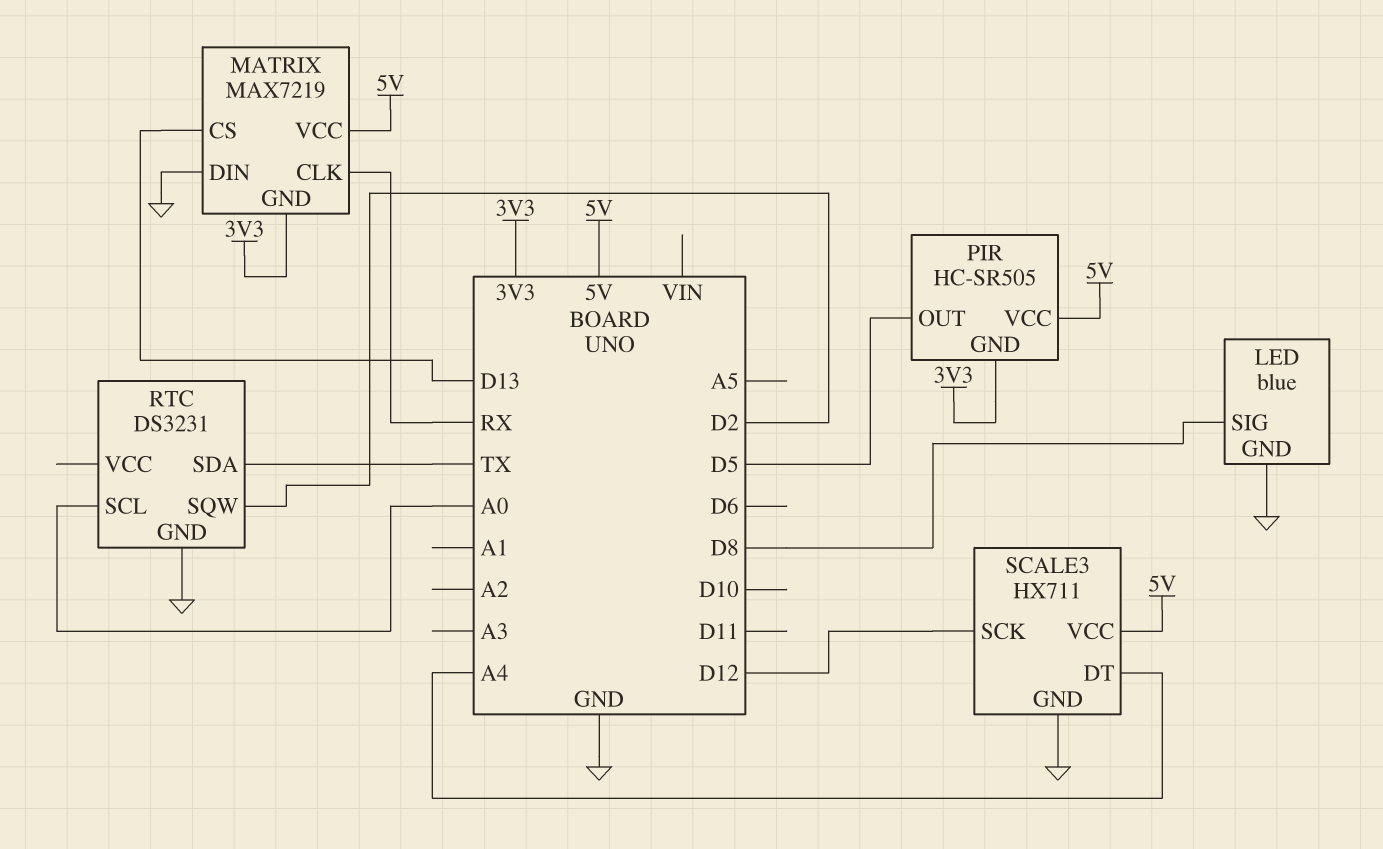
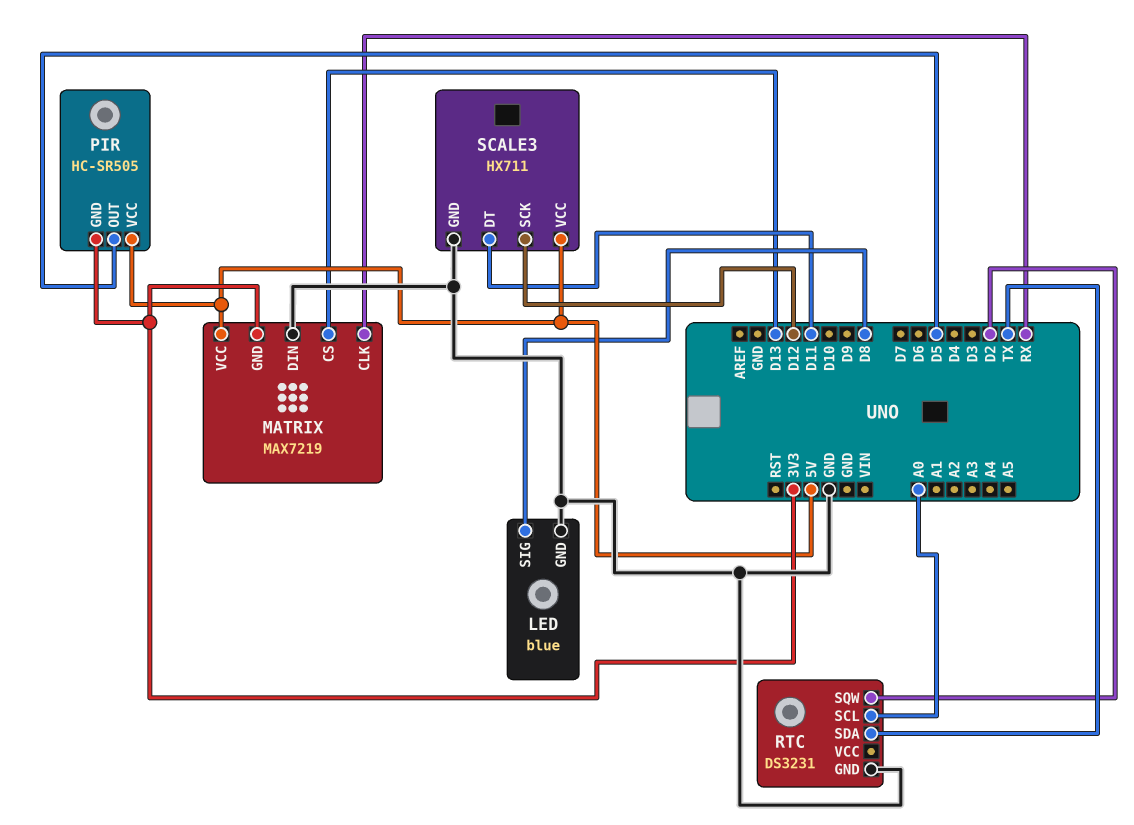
SCALE3 pin DT: A4 -> D11

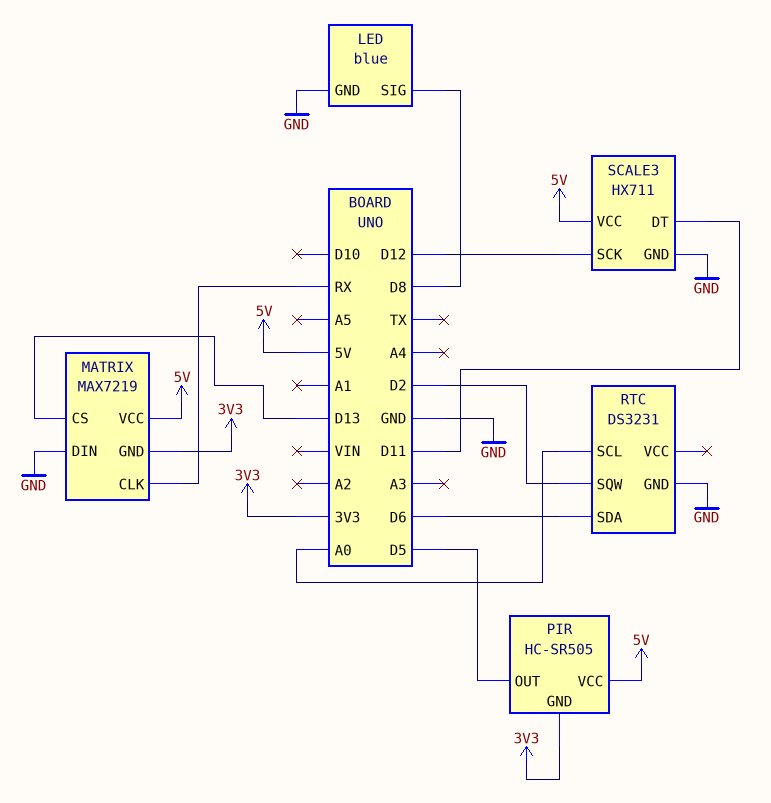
RTC pin SDA: TX -> D6

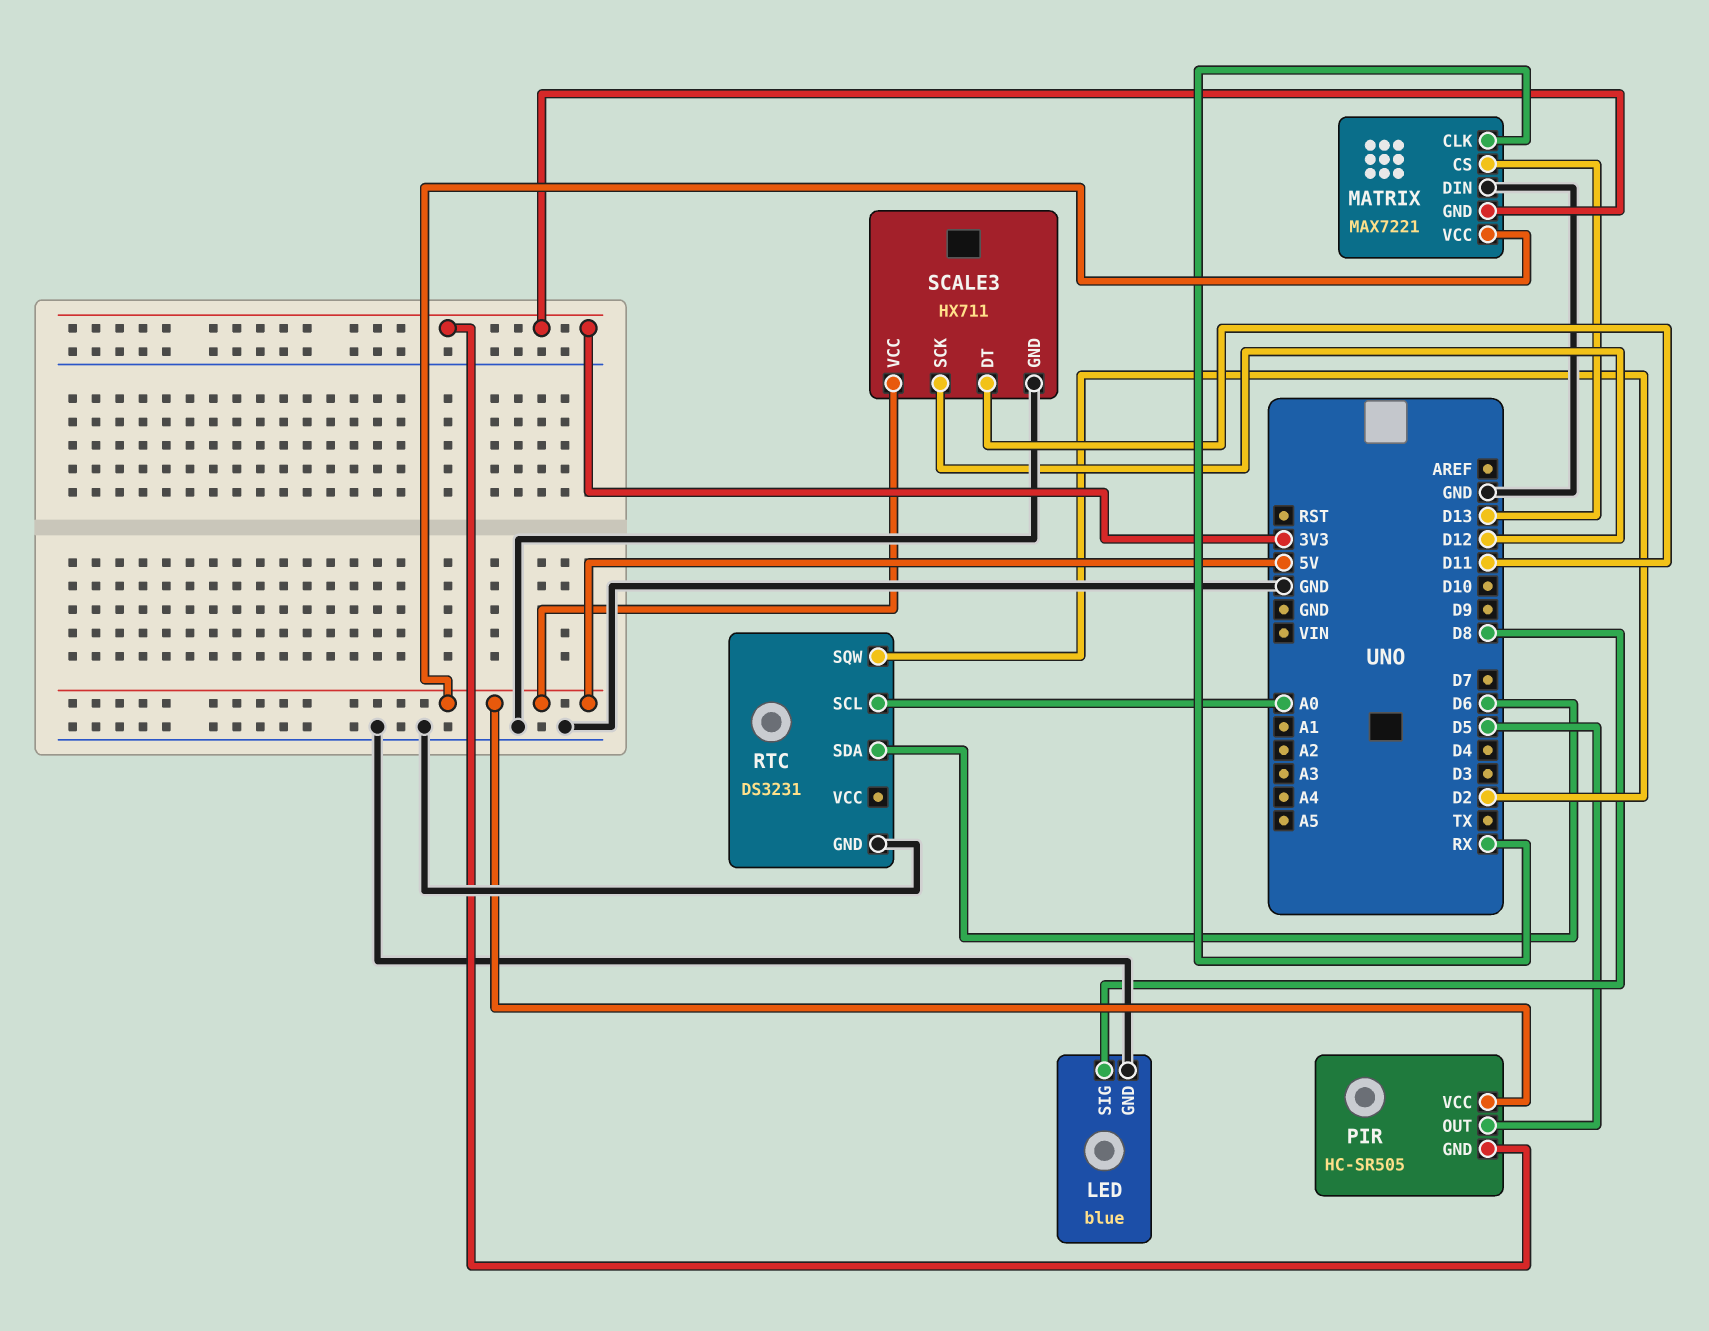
MATRIX: MAX7219 -> MAX7221

